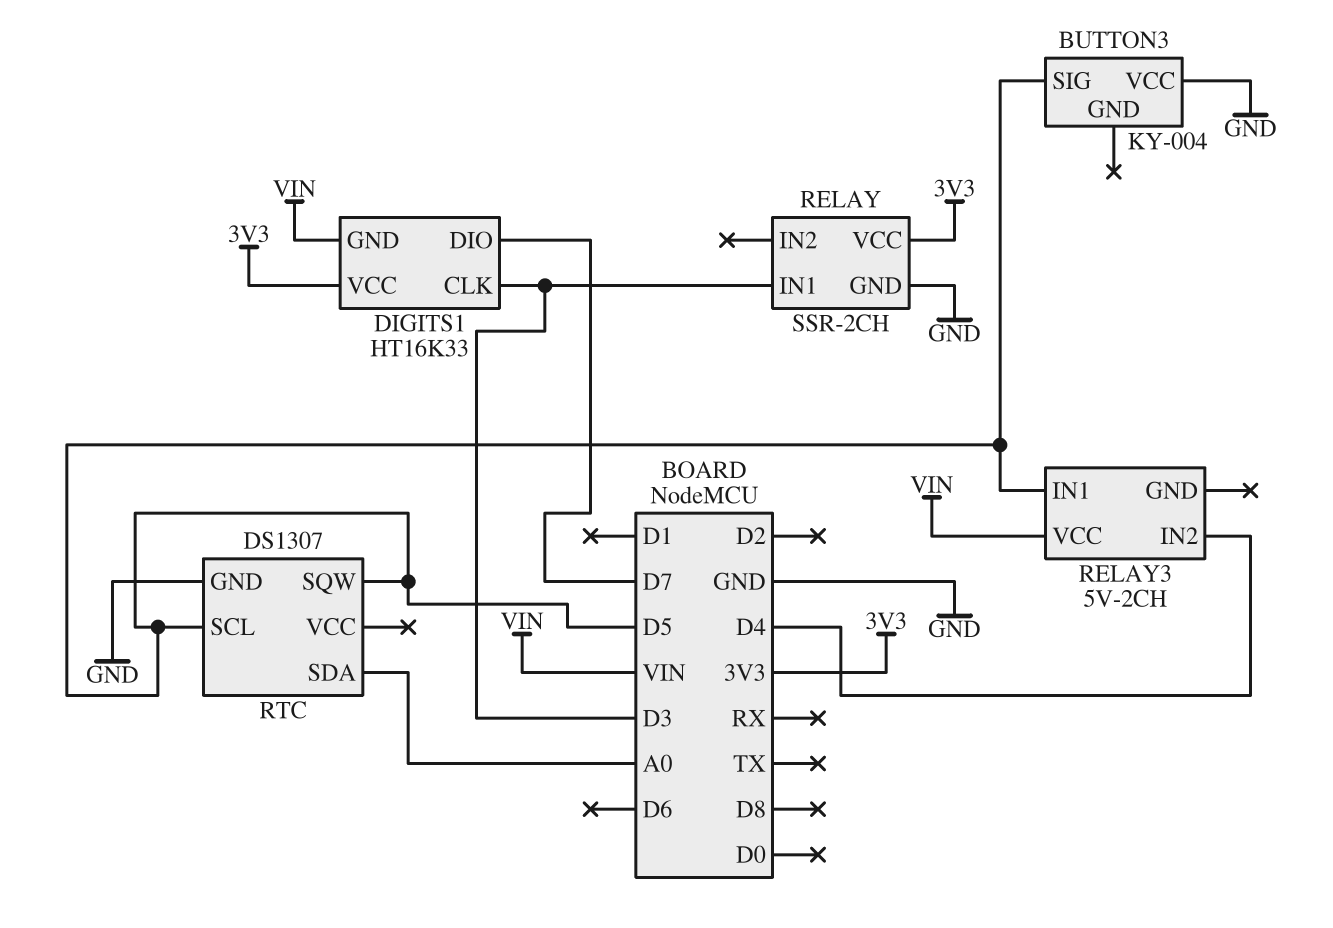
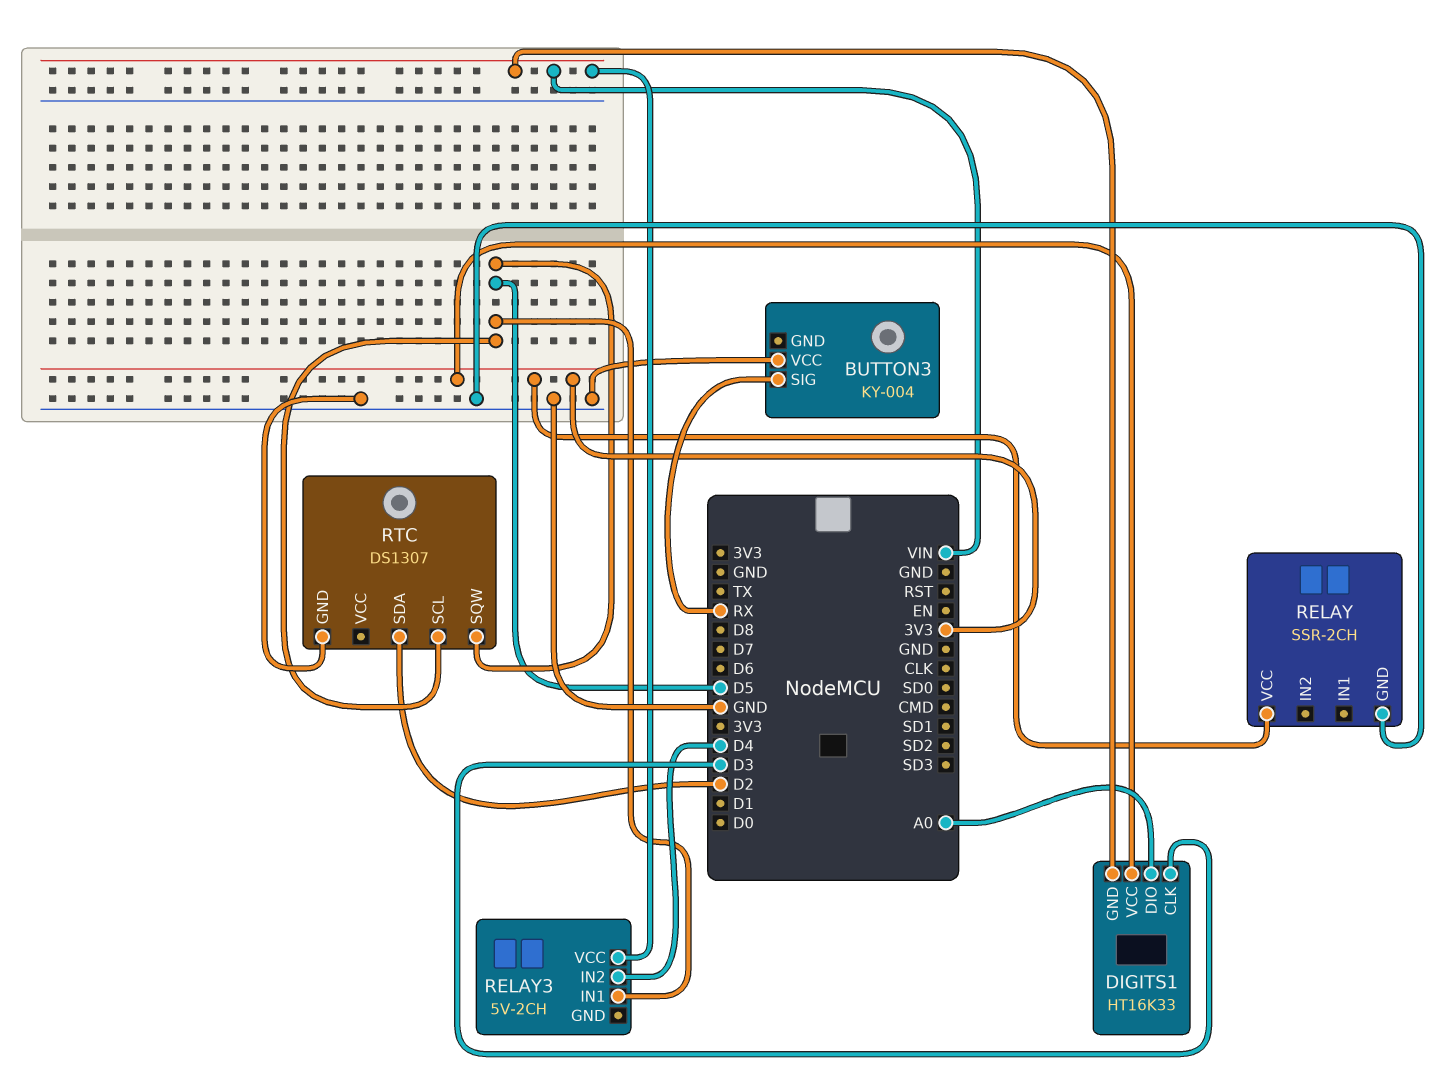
BUTTON3 pin SIG: D5 -> RX
DIGITS1 pin DIO: D7 -> A0
RELAY pin IN1: D3 -> none
RTC pin SDA: A0 -> D2

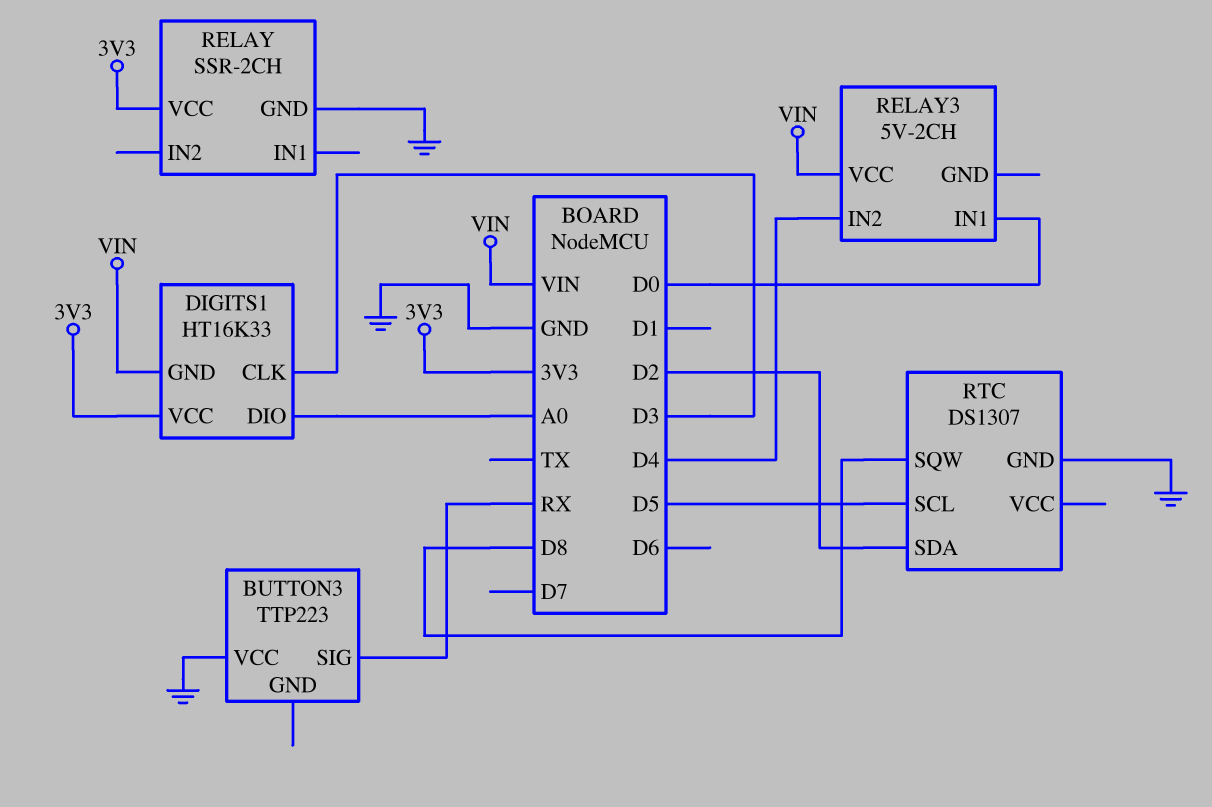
BUTTON3: KY-004 -> TTP223
RELAY3 pin IN1: D5 -> D0
RTC pin SQW: D5 -> D8

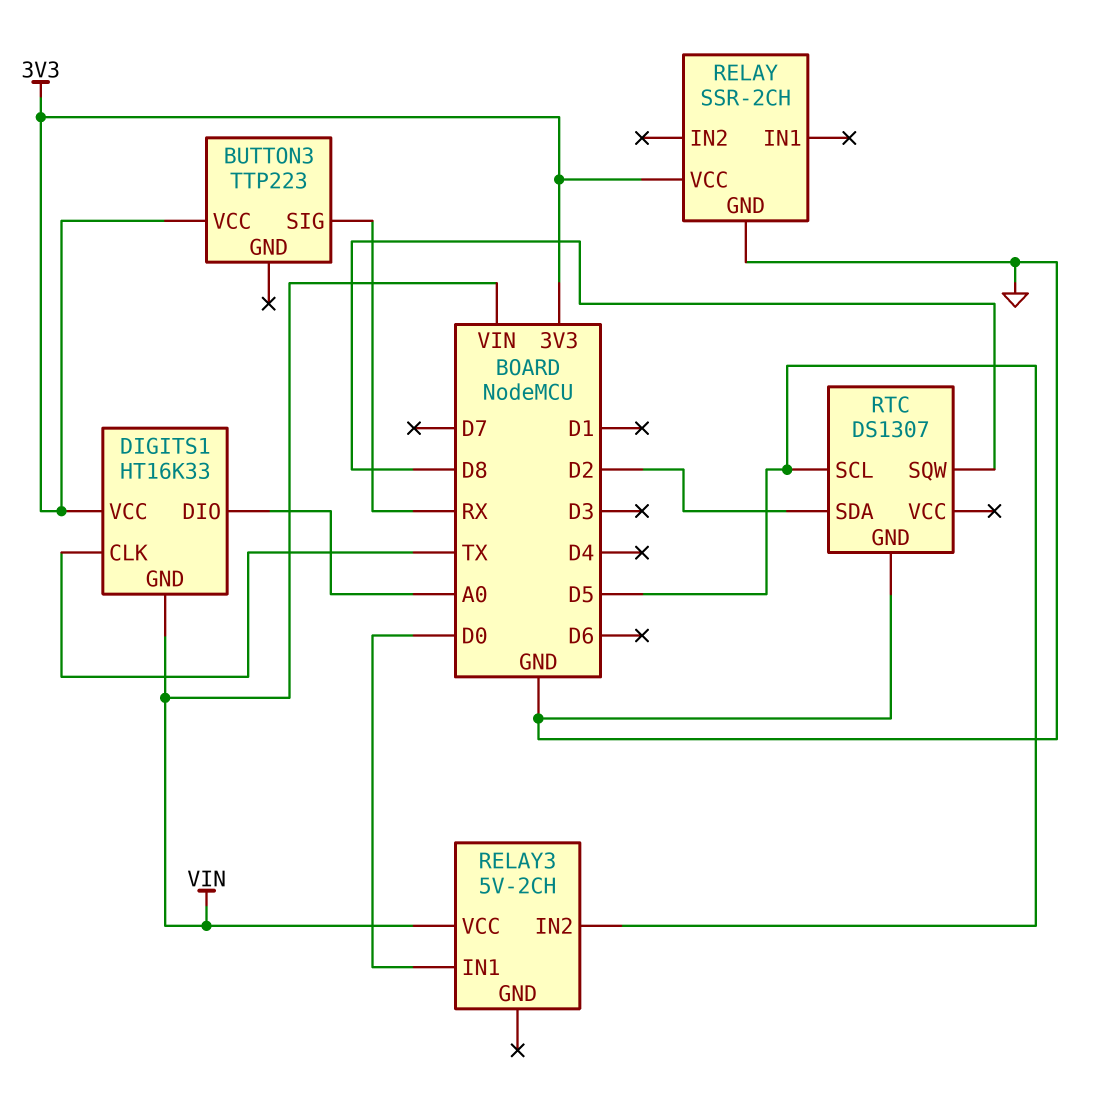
BUTTON3 pin VCC: GND -> 3V3
DIGITS1 pin CLK: D3 -> TX
RELAY3 pin IN2: D4 -> D5

